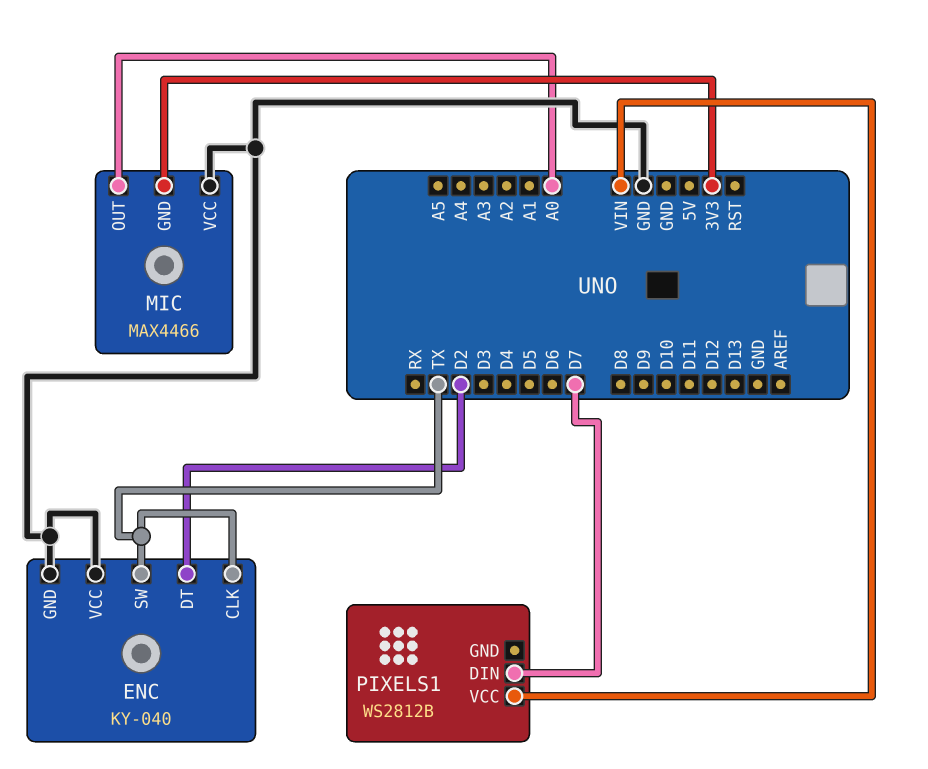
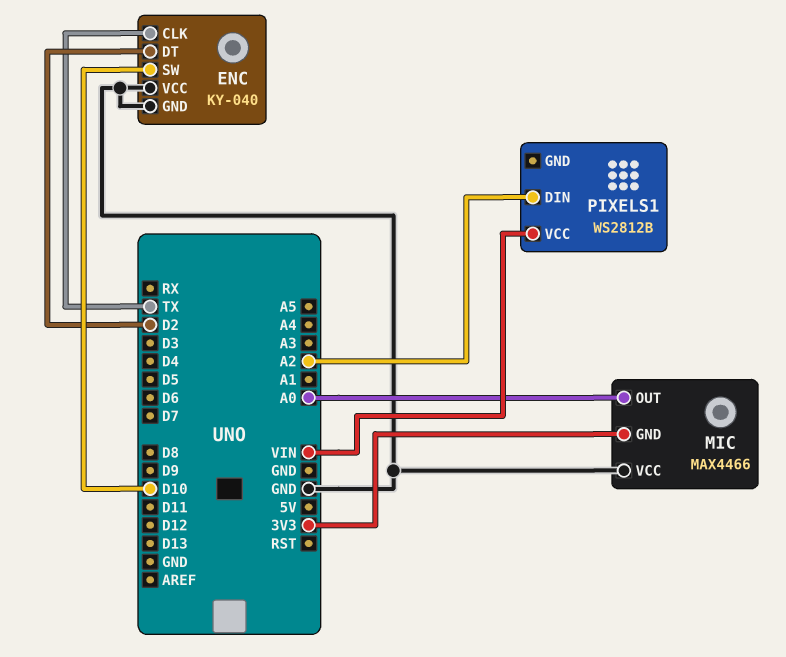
ENC pin SW: TX -> D10
PIXELS1 pin DIN: D7 -> A2

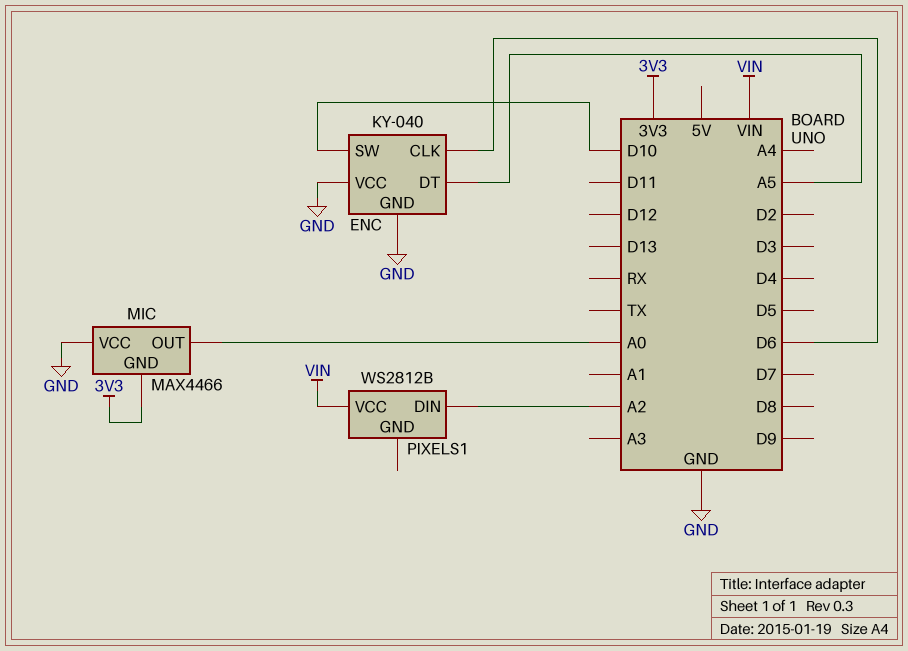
ENC pin CLK: TX -> D6
ENC pin DT: D2 -> A5

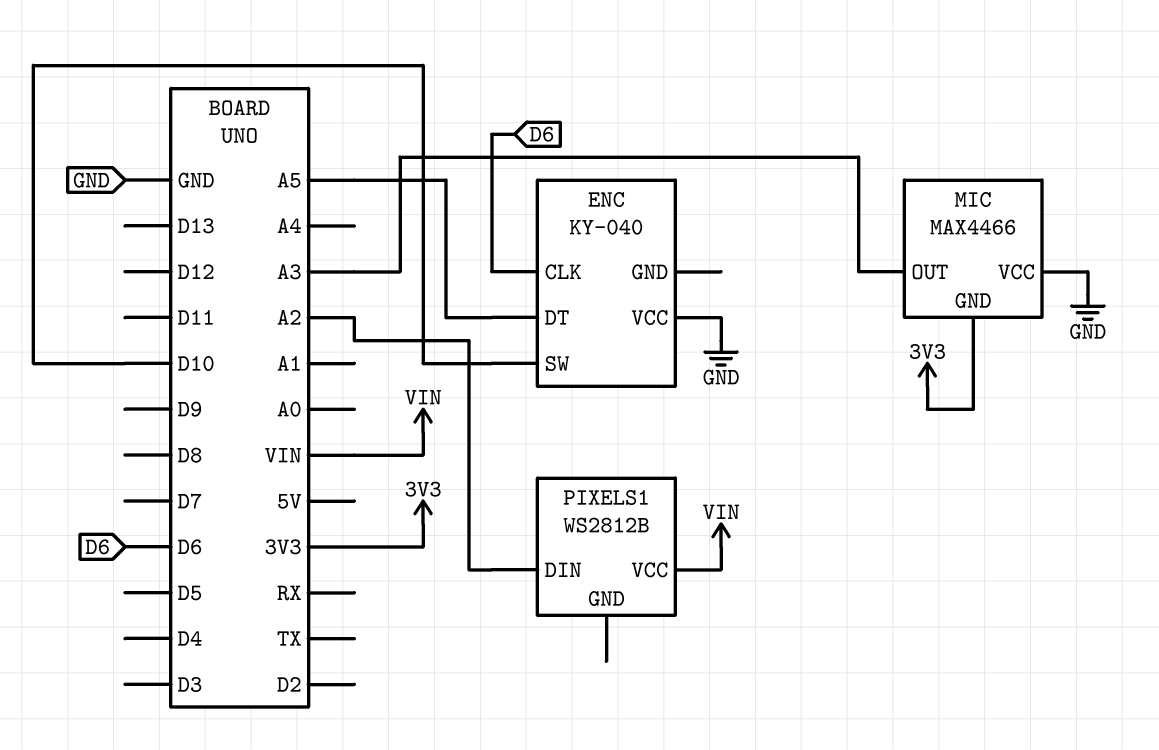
ENC pin GND: GND -> none
MIC pin OUT: A0 -> A3

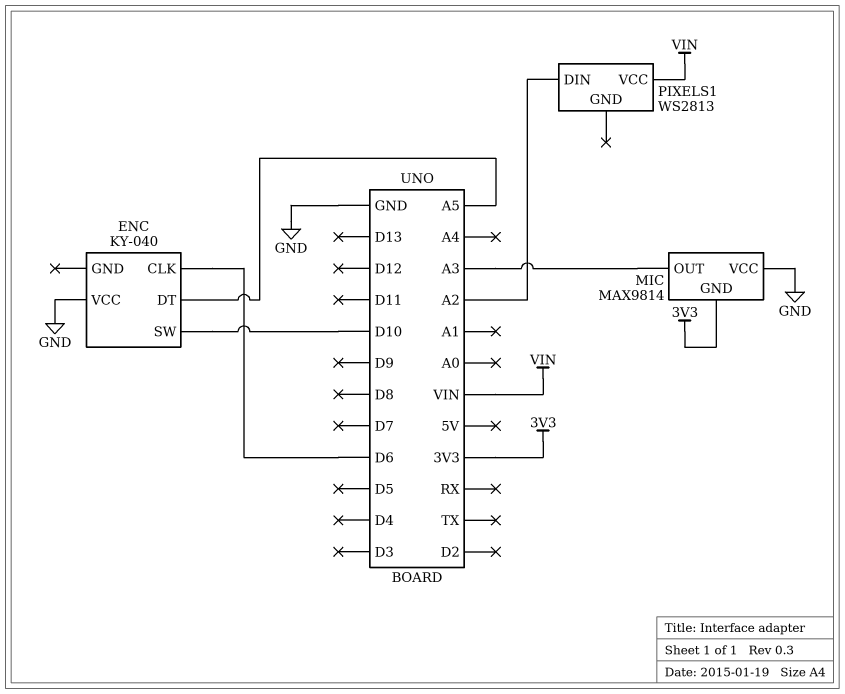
MIC: MAX4466 -> MAX9814
PIXELS1: WS2812B -> WS2813

